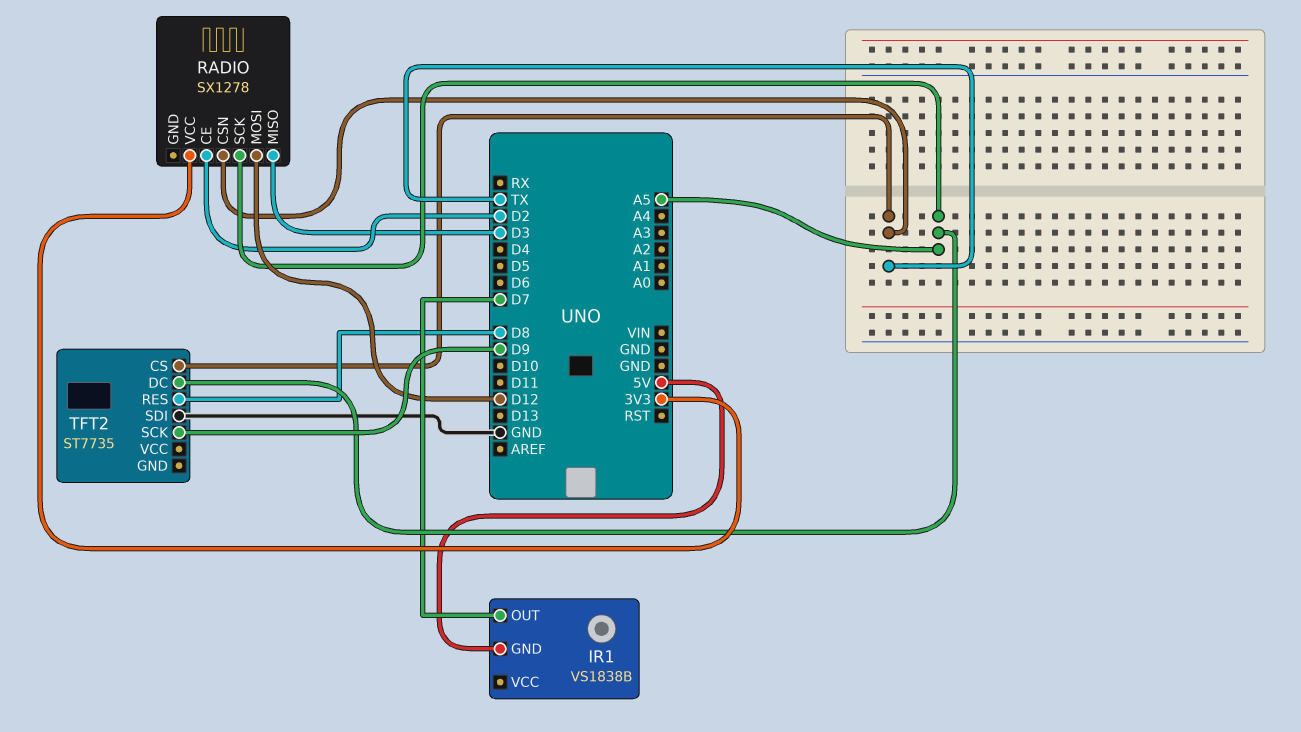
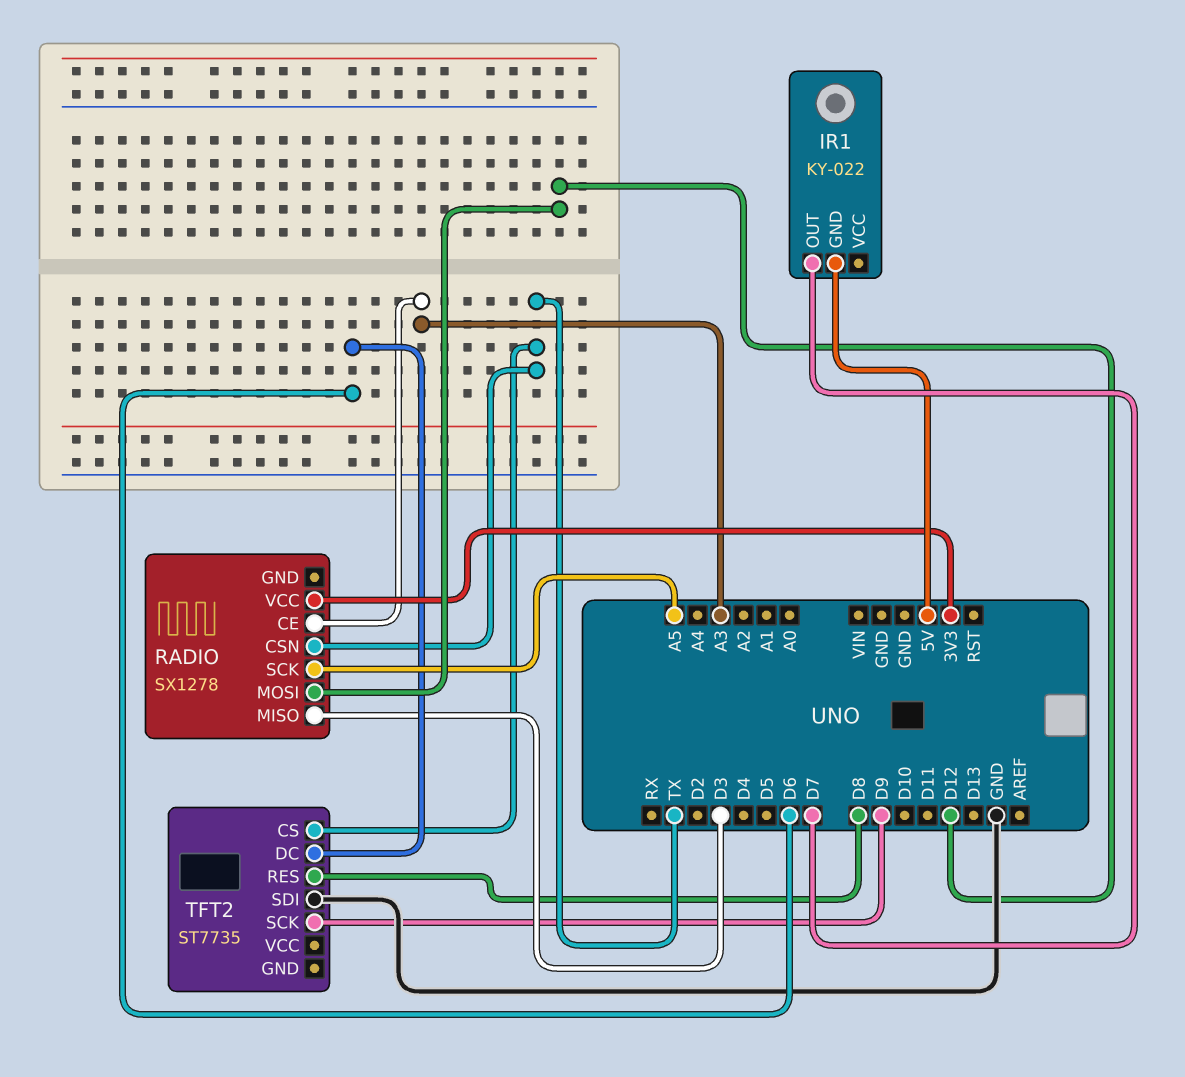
IR1: VS1838B -> KY-022
RADIO pin CE: D2 -> A3
TFT2 pin DC: A5 -> D6

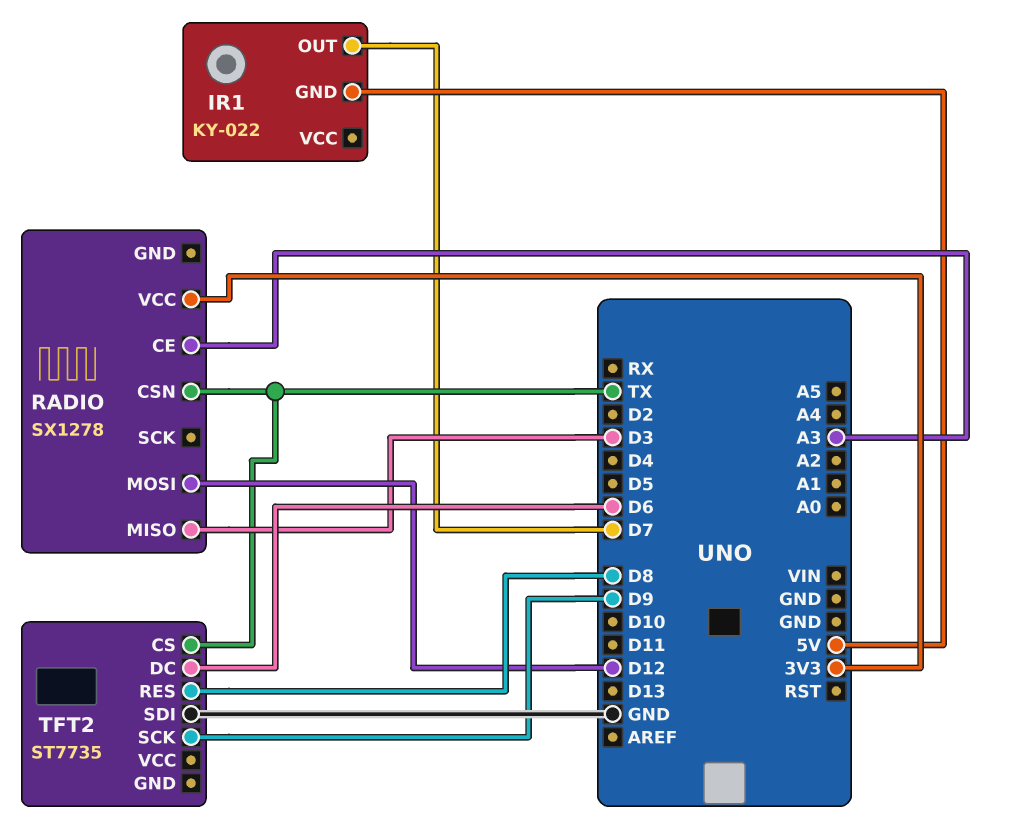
RADIO pin SCK: A5 -> none

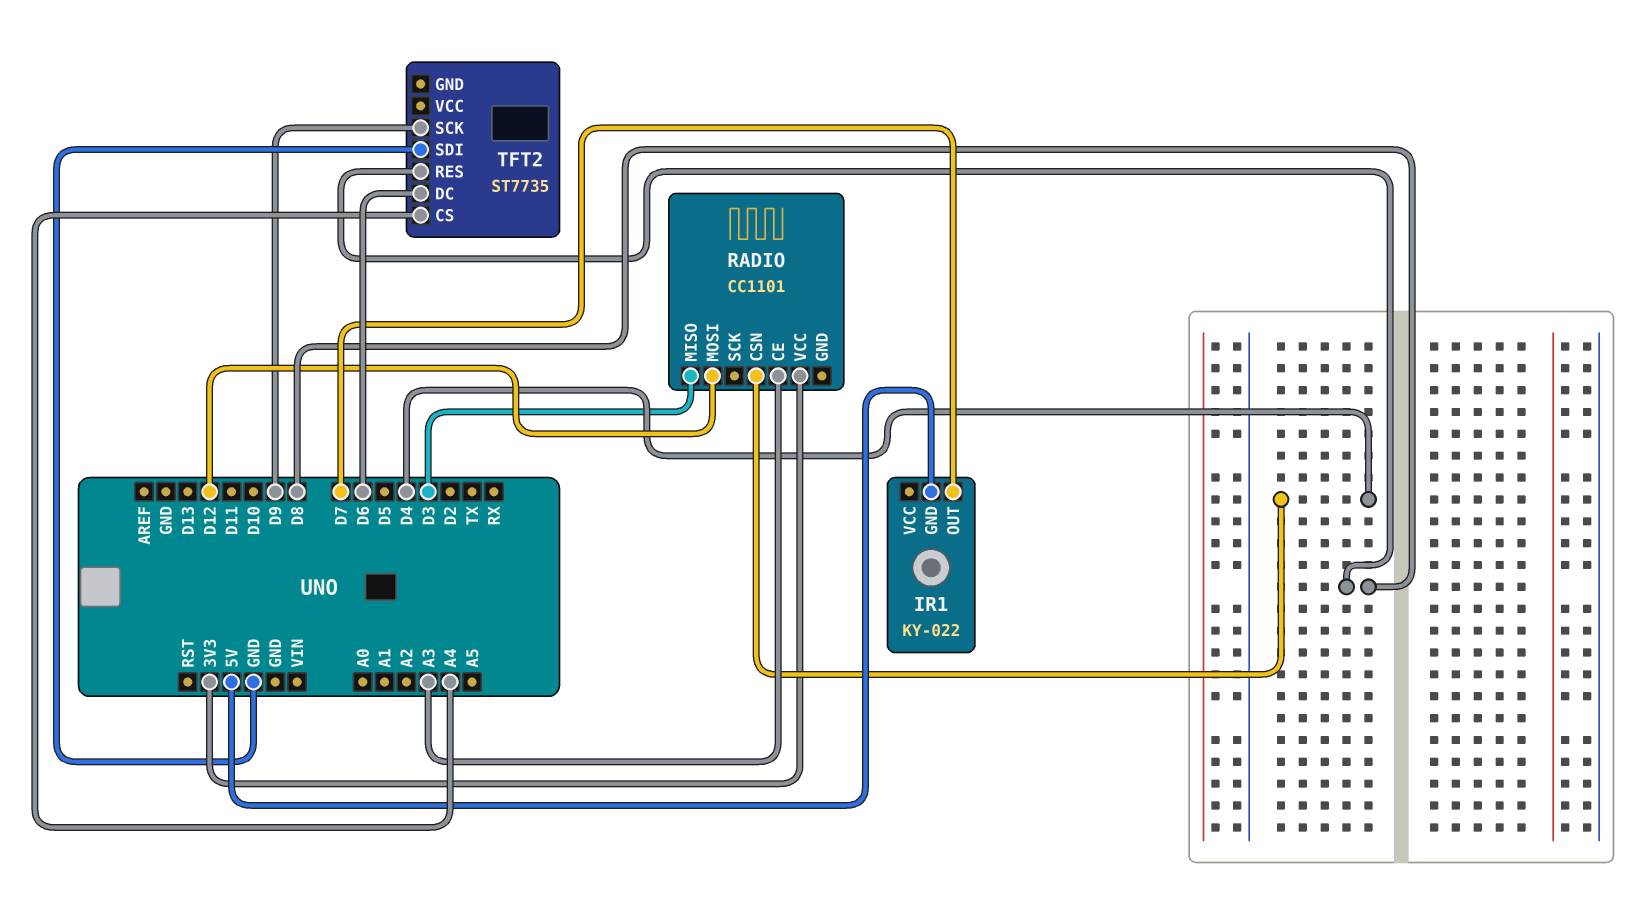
RADIO: SX1278 -> CC1101
RADIO pin CSN: TX -> D4
TFT2 pin CS: TX -> A4

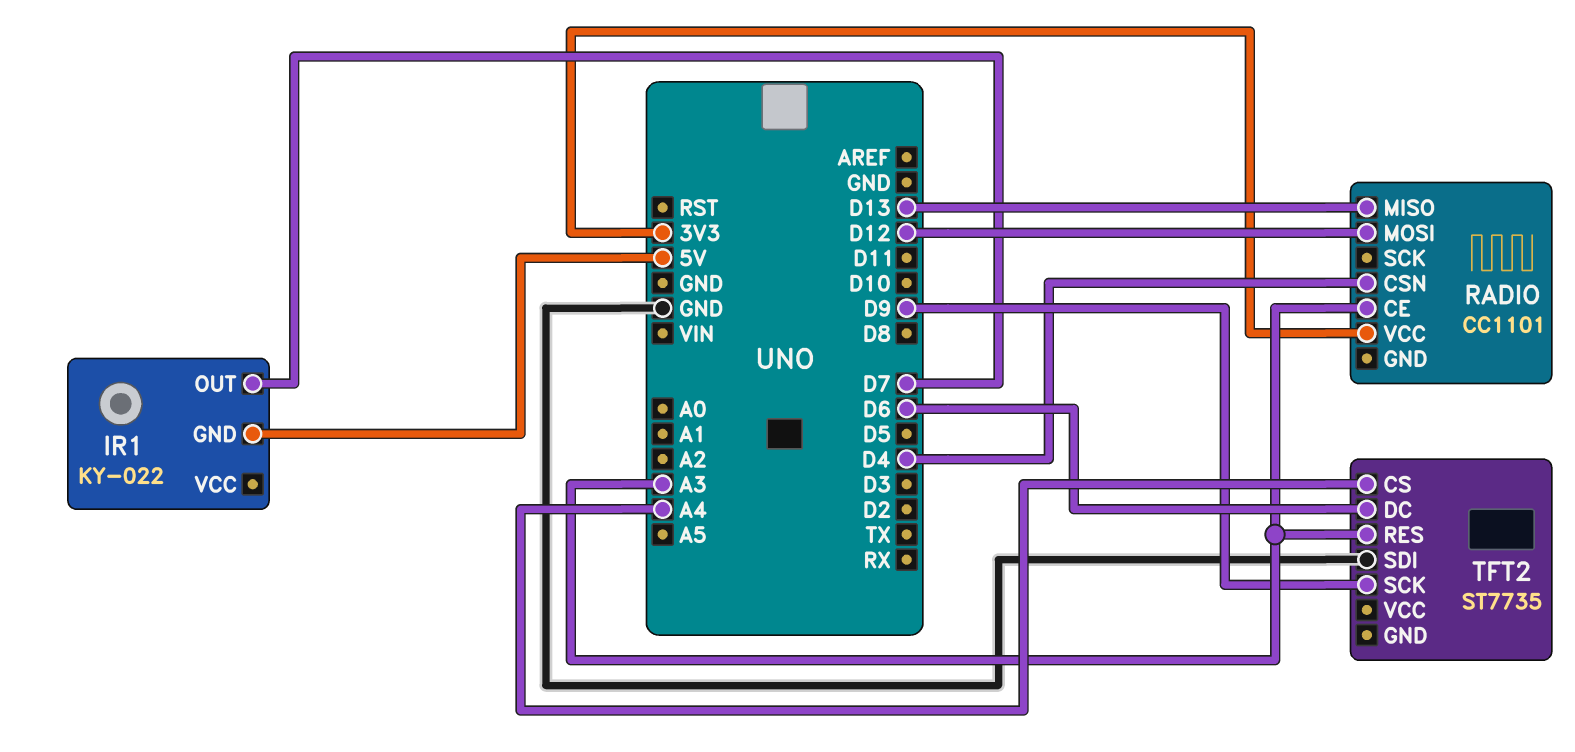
RADIO pin MISO: D3 -> D13
TFT2 pin RES: D8 -> A3

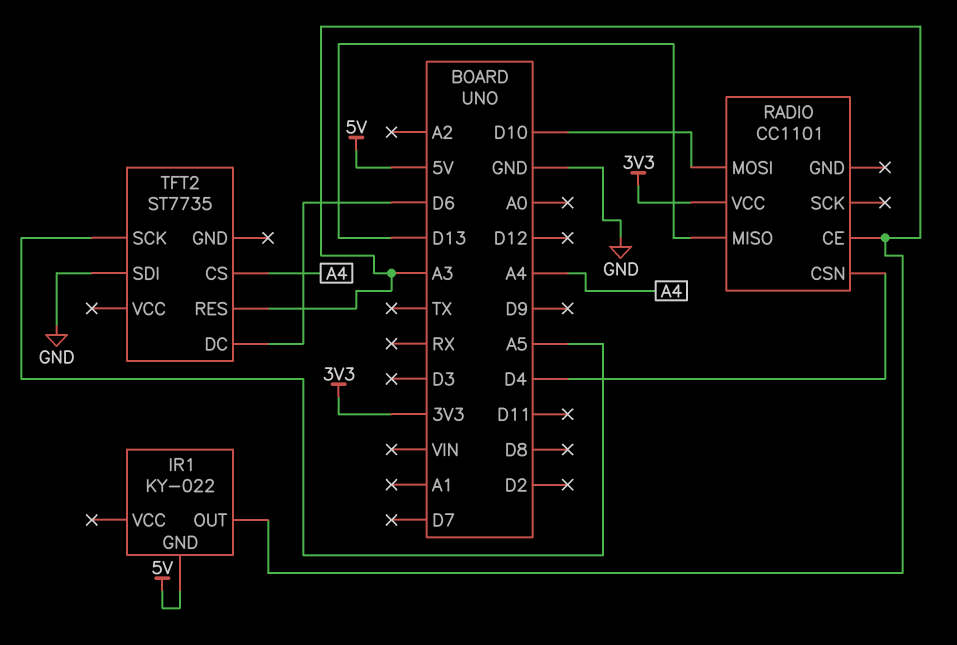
IR1 pin OUT: D7 -> A3
RADIO pin MOSI: D12 -> D10
TFT2 pin SCK: D9 -> A5

